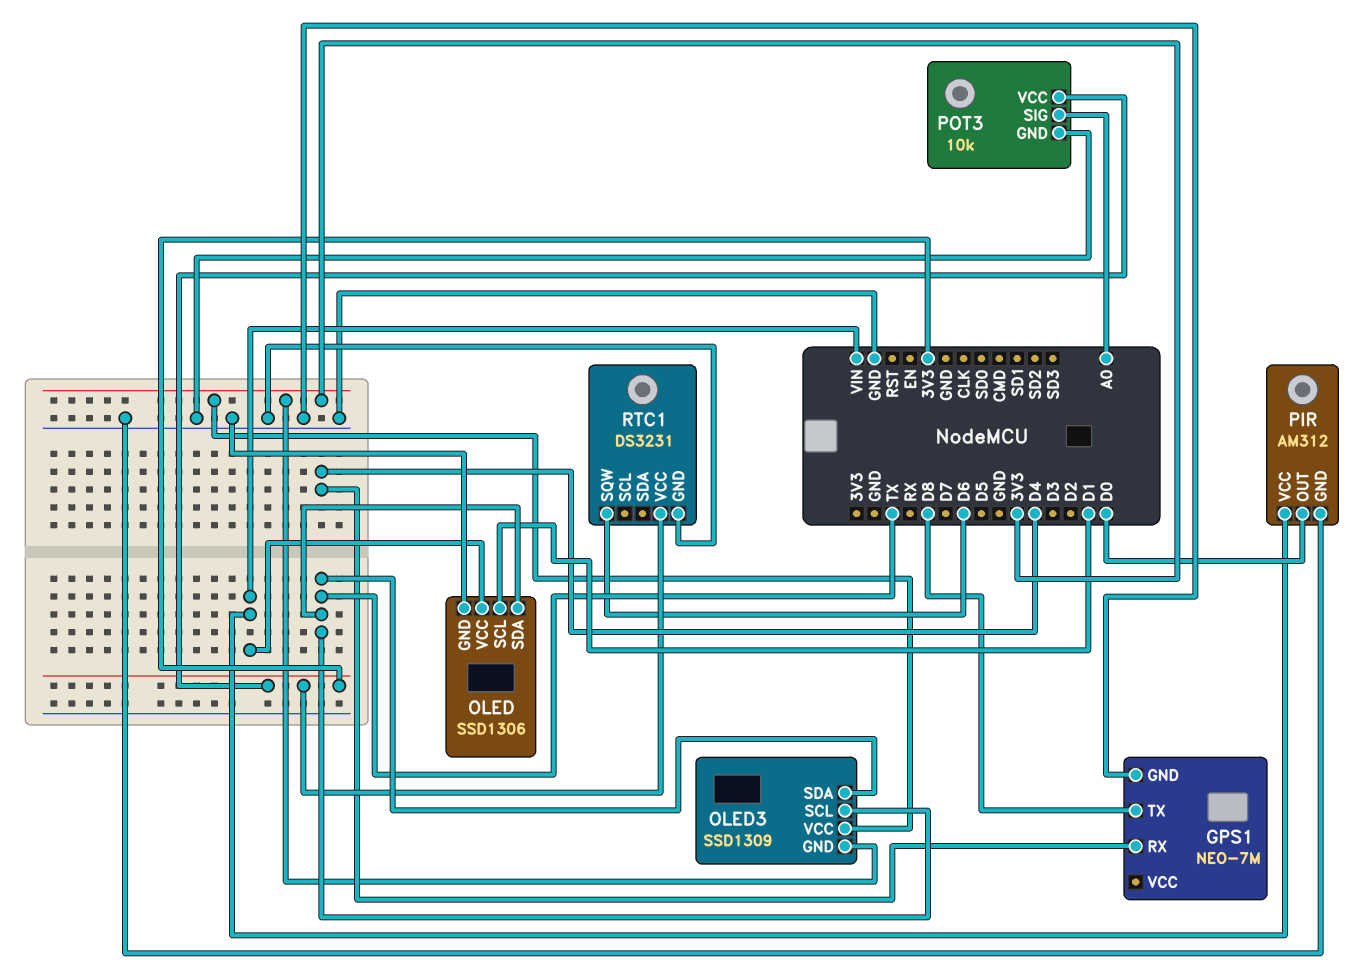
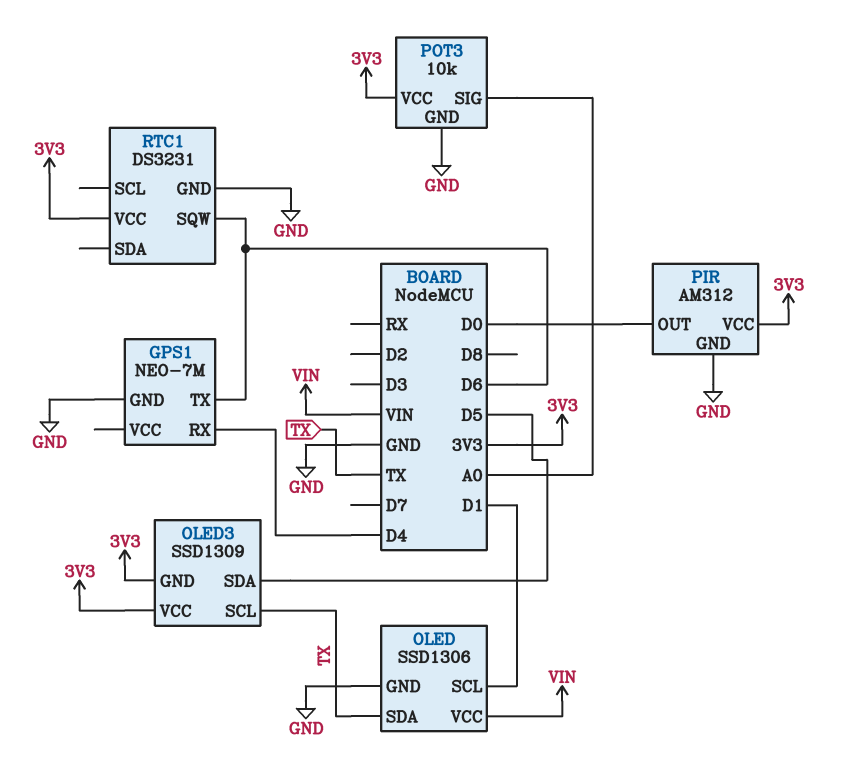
GPS1 pin TX: D8 -> D6
OLED3 pin SDA: TX -> D5
PIR pin VCC: VIN -> 3V3

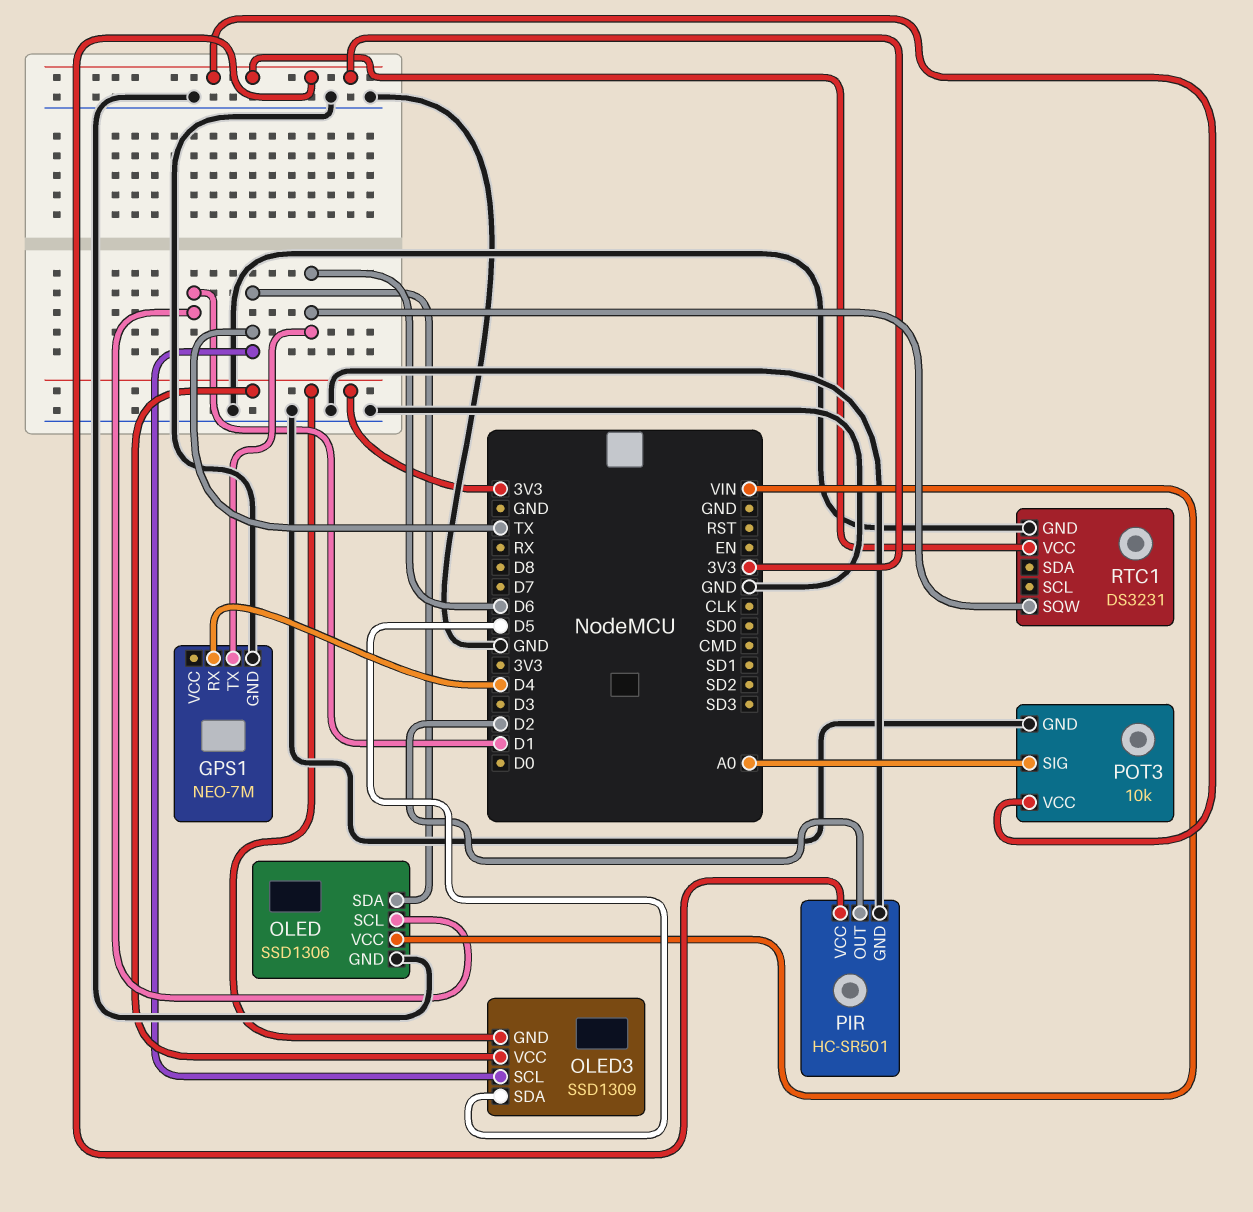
PIR: AM312 -> HC-SR501
PIR pin OUT: D0 -> D2

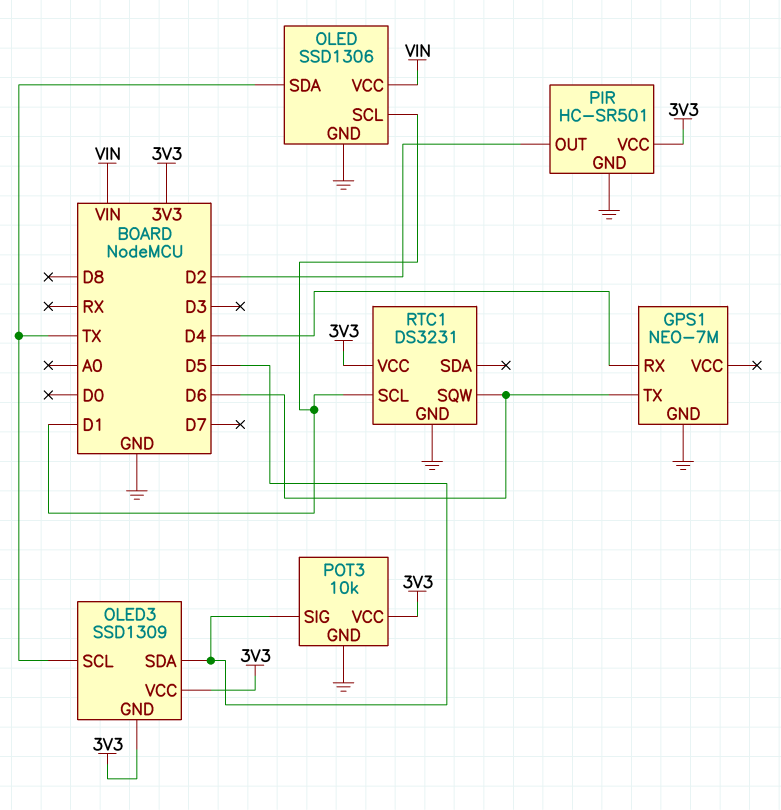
POT3 pin SIG: A0 -> D5
RTC1 pin SCL: none -> D1

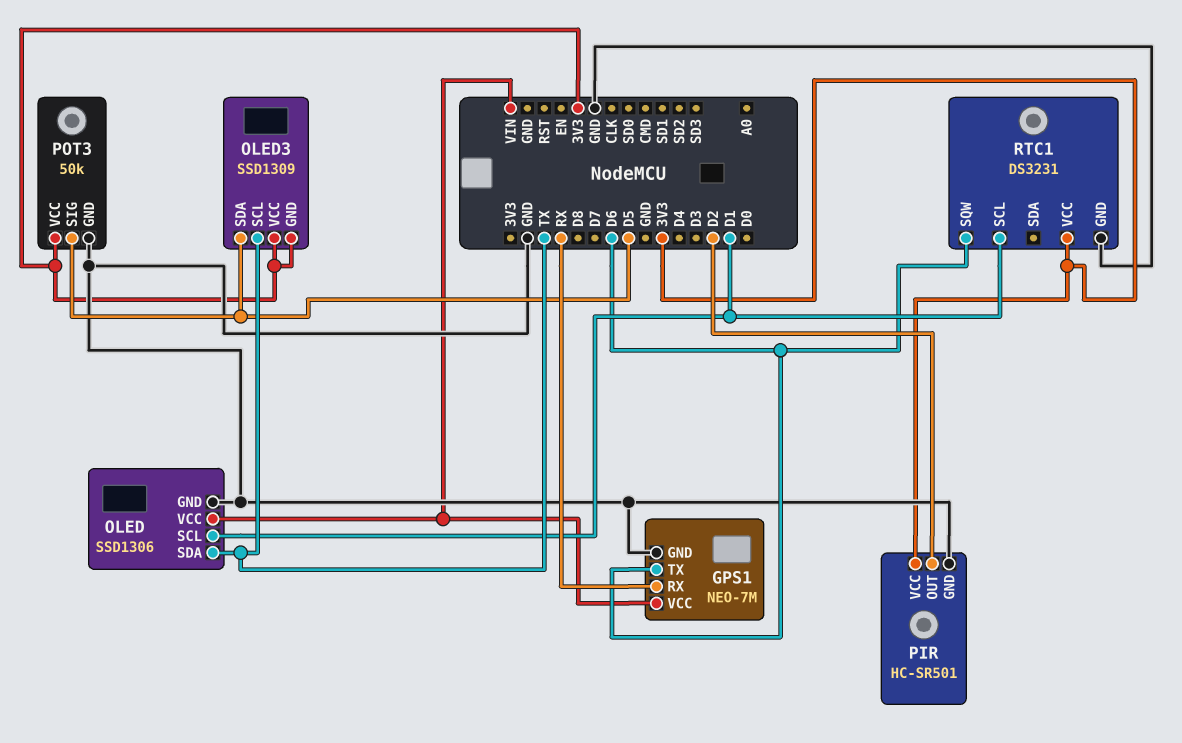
GPS1 pin RX: D4 -> RX
GPS1 pin VCC: none -> VIN
POT3: 10k -> 50k

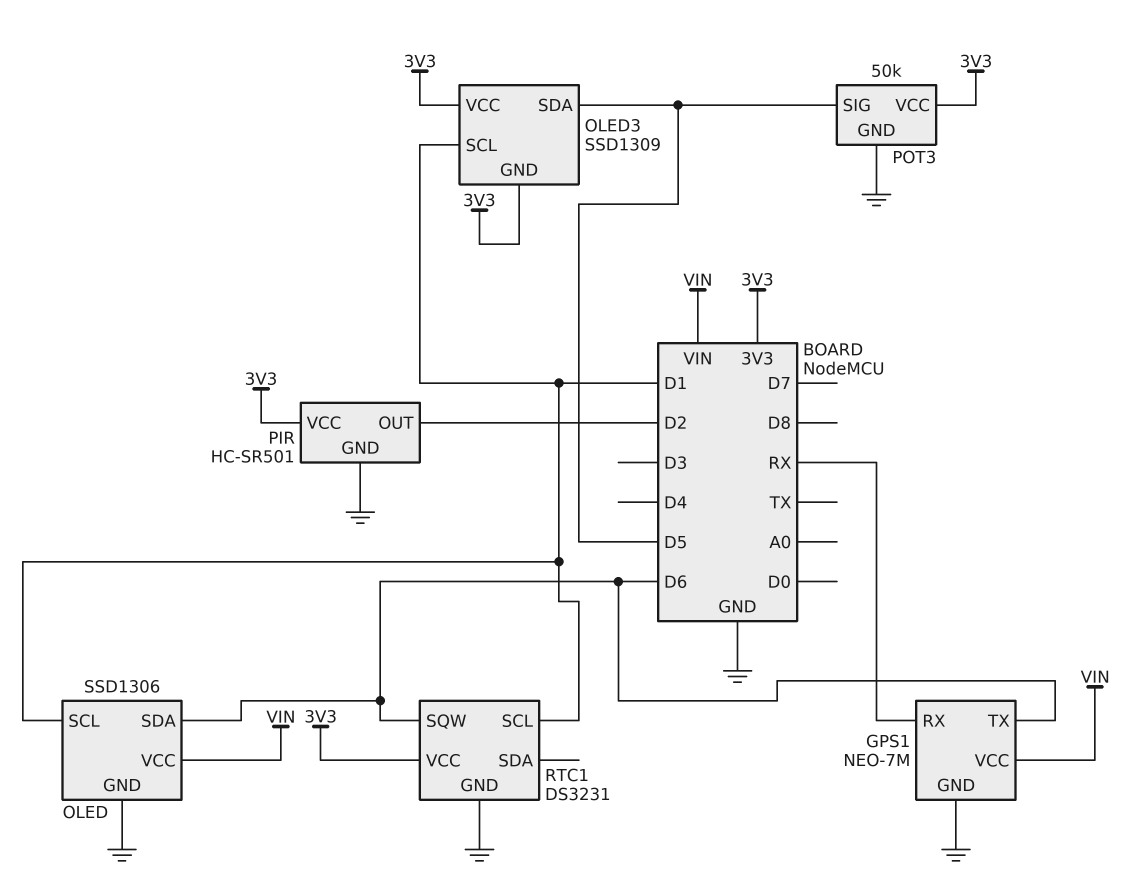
OLED pin SDA: TX -> D6
OLED3 pin SCL: TX -> D1

